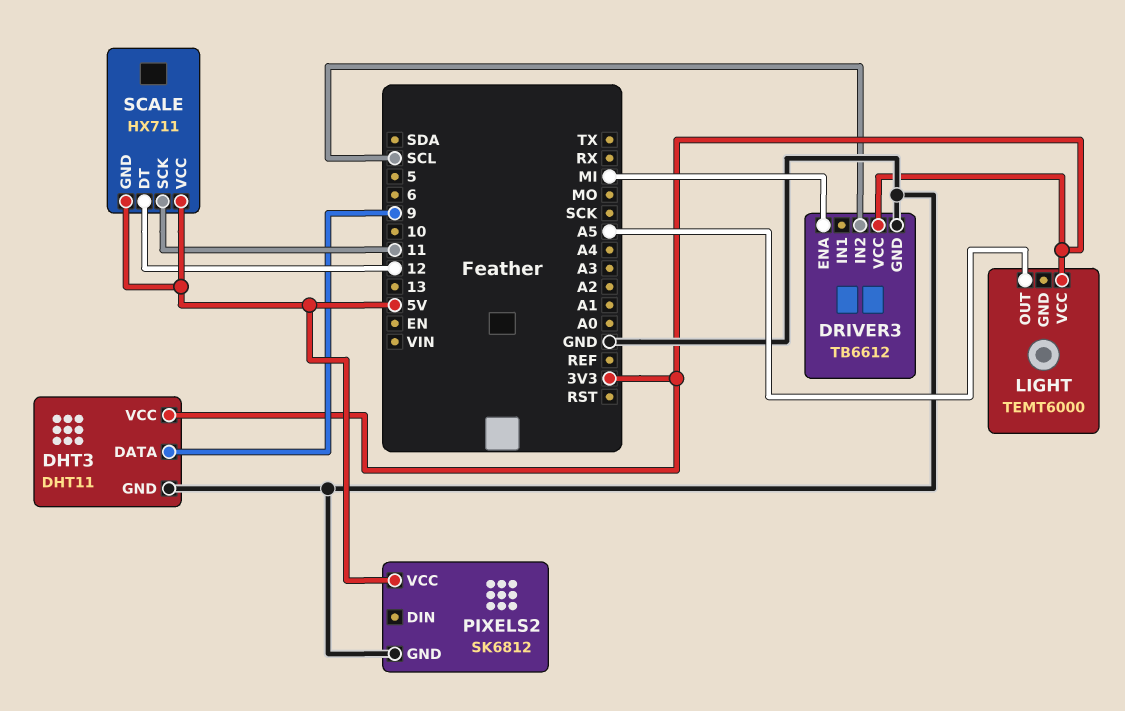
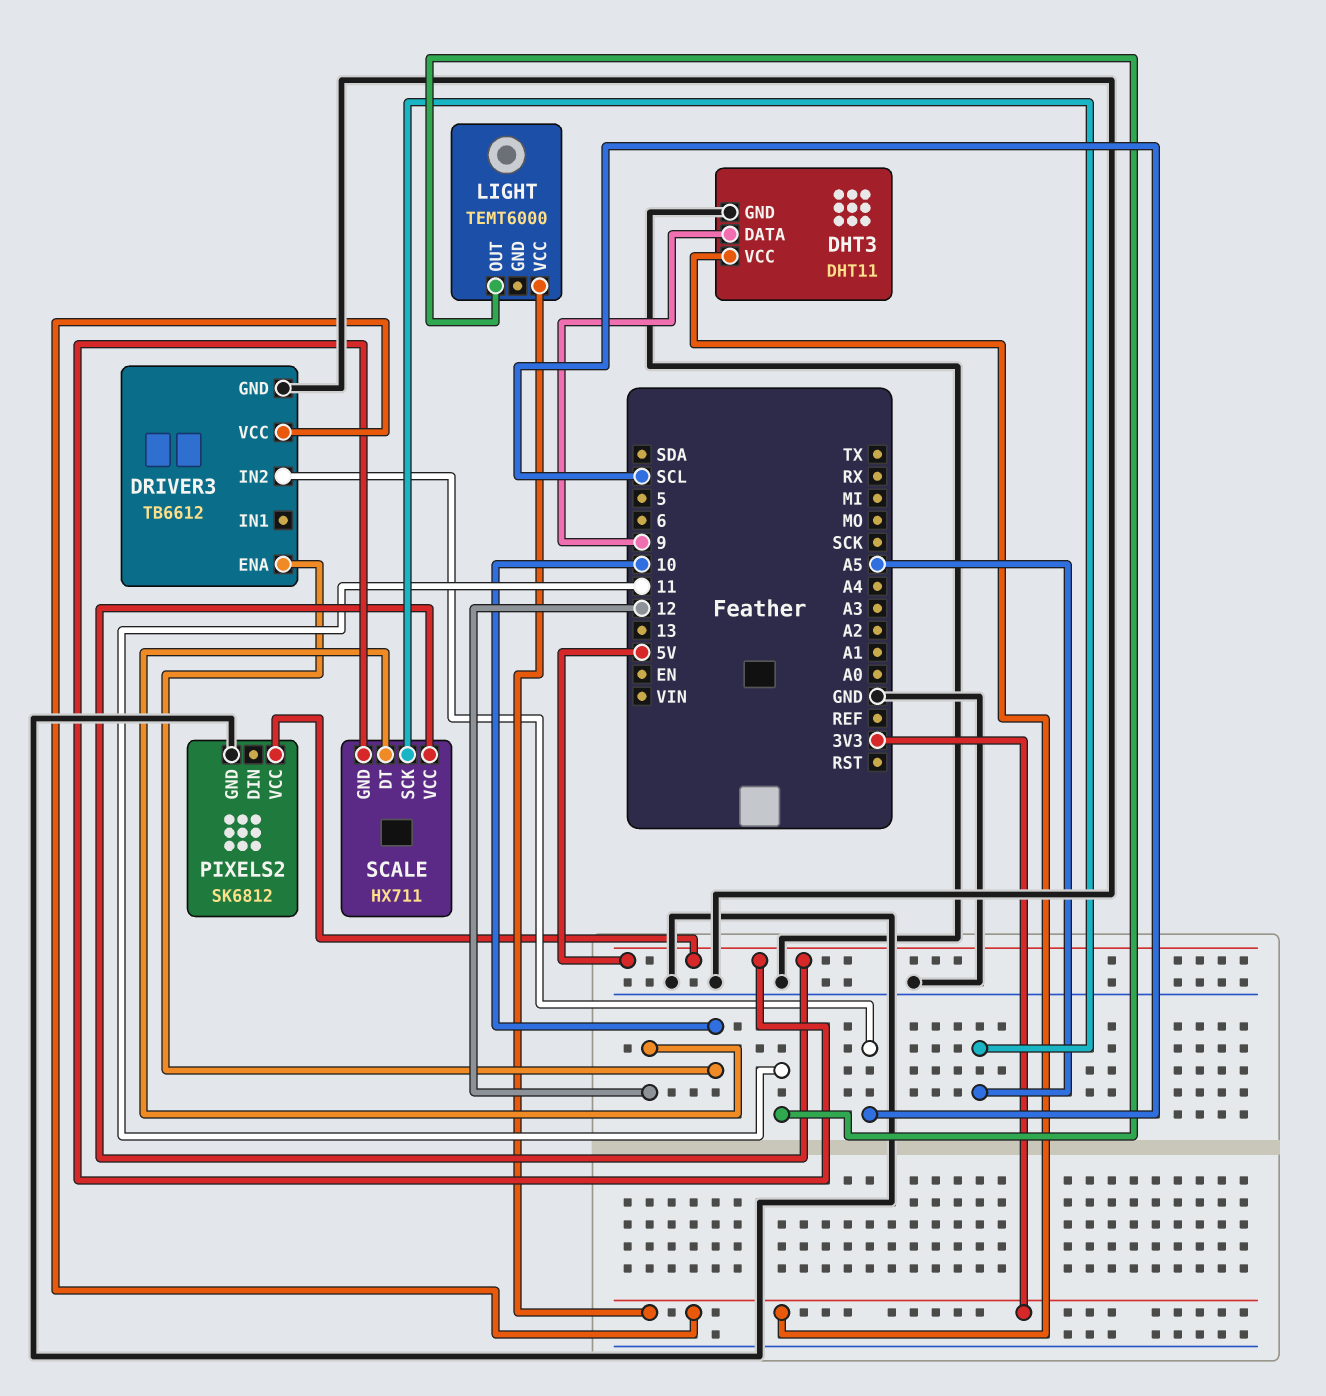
DRIVER3 pin ENA: MI -> 10
LIGHT pin OUT: A5 -> 11
SCALE pin SCK: 11 -> A5

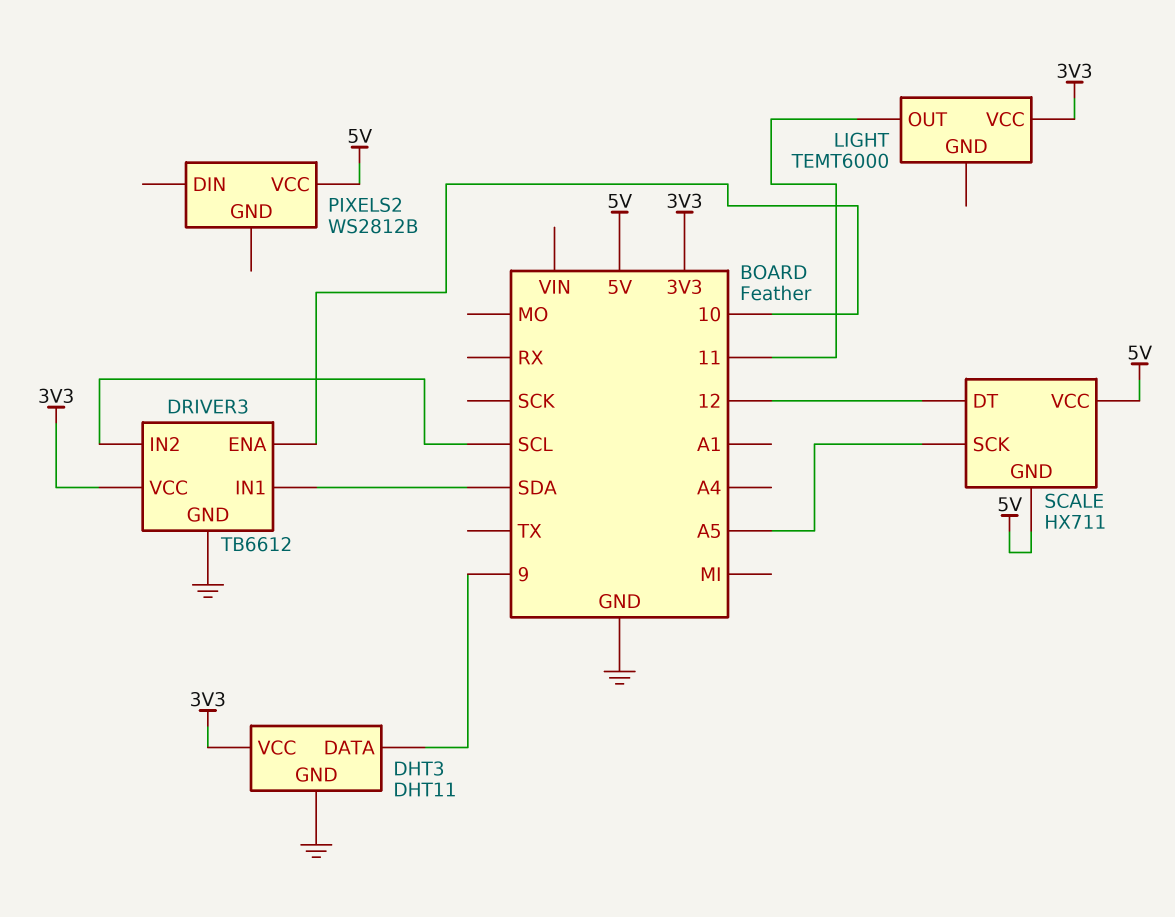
DRIVER3 pin IN1: none -> SDA
PIXELS2: SK6812 -> WS2812B
PIXELS2 pin GND: GND -> none

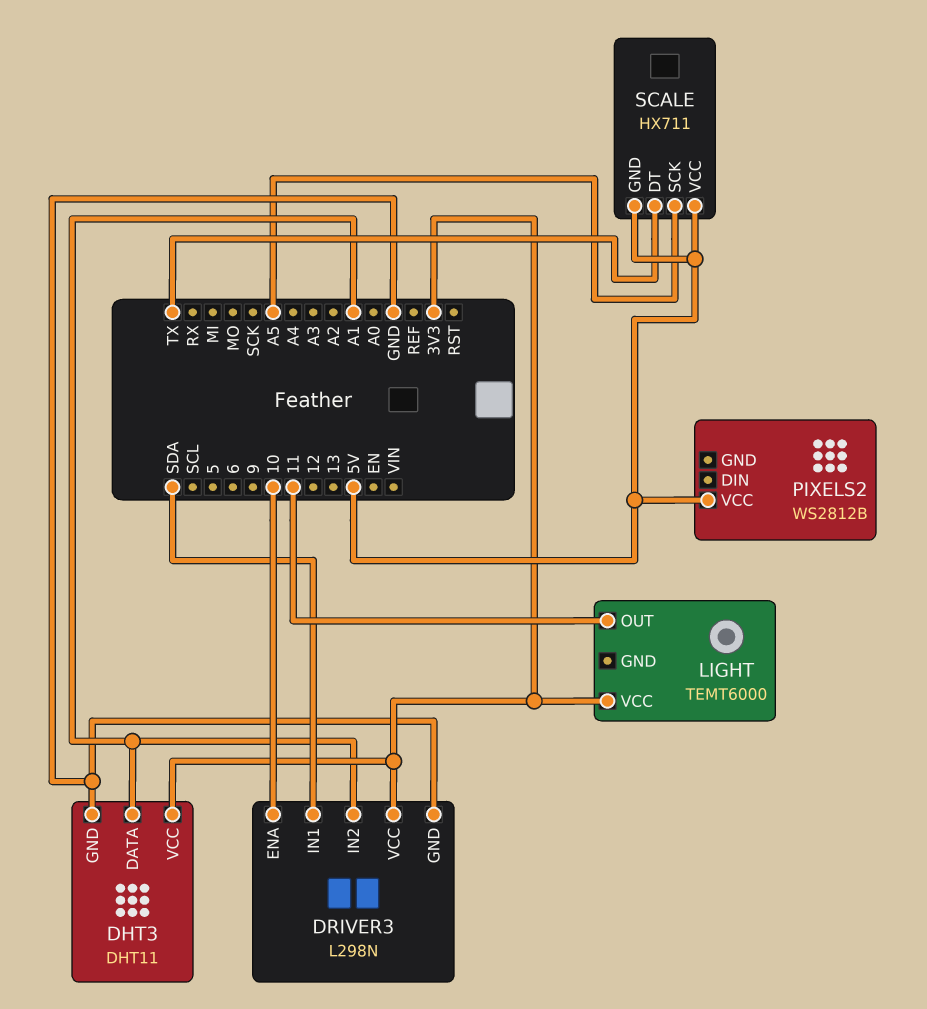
DHT3 pin DATA: 9 -> A1
DRIVER3: TB6612 -> L298N
DRIVER3 pin IN2: SCL -> A1
SCALE pin DT: 12 -> TX

